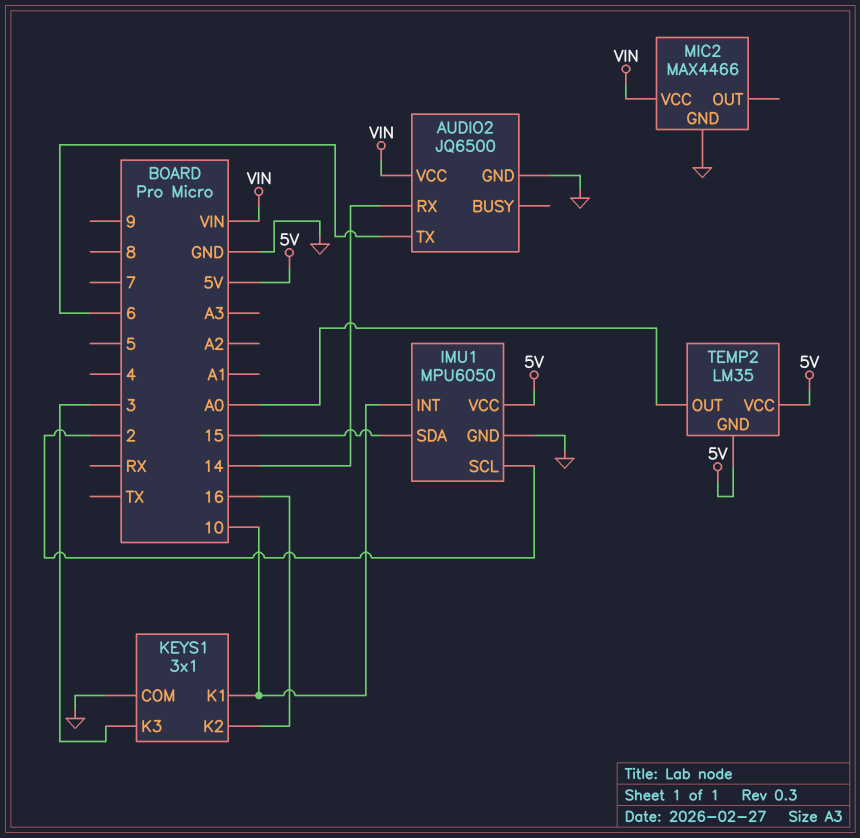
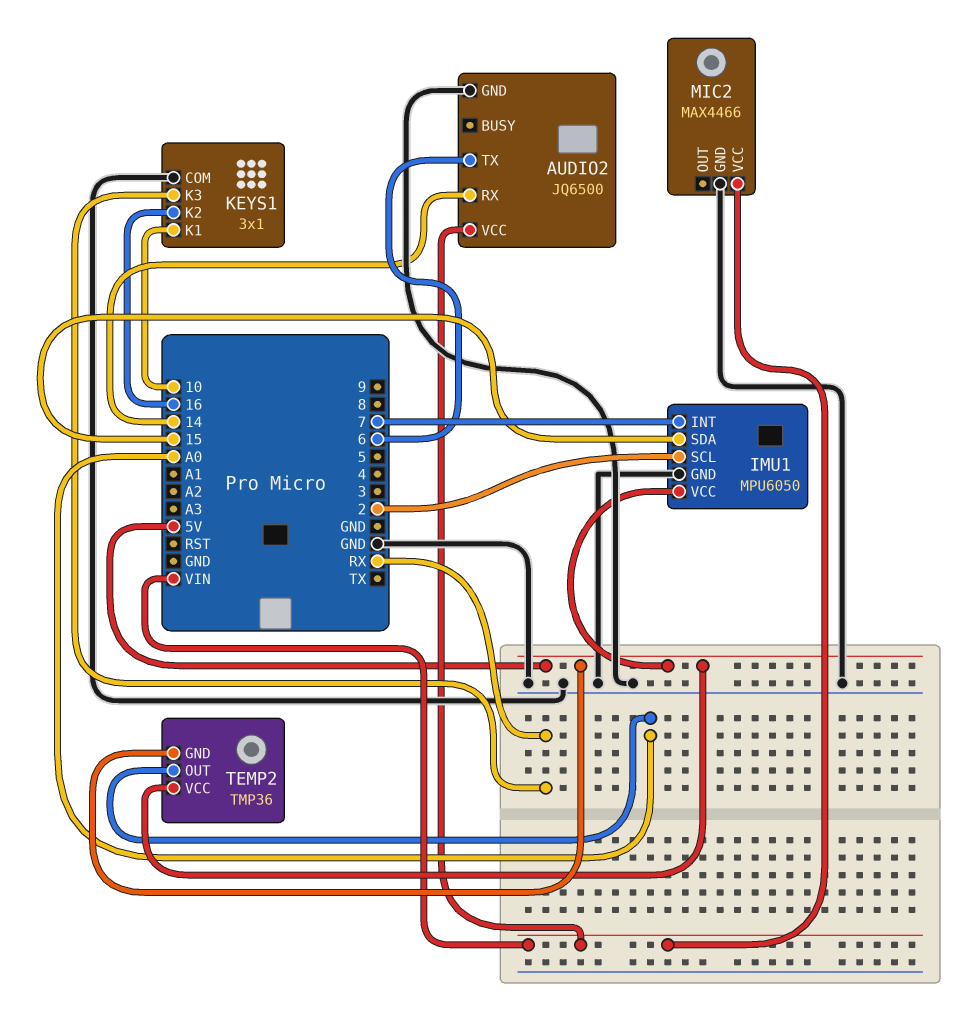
IMU1 pin INT: 10 -> 7
KEYS1 pin K3: 3 -> RX
TEMP2: LM35 -> TMP36

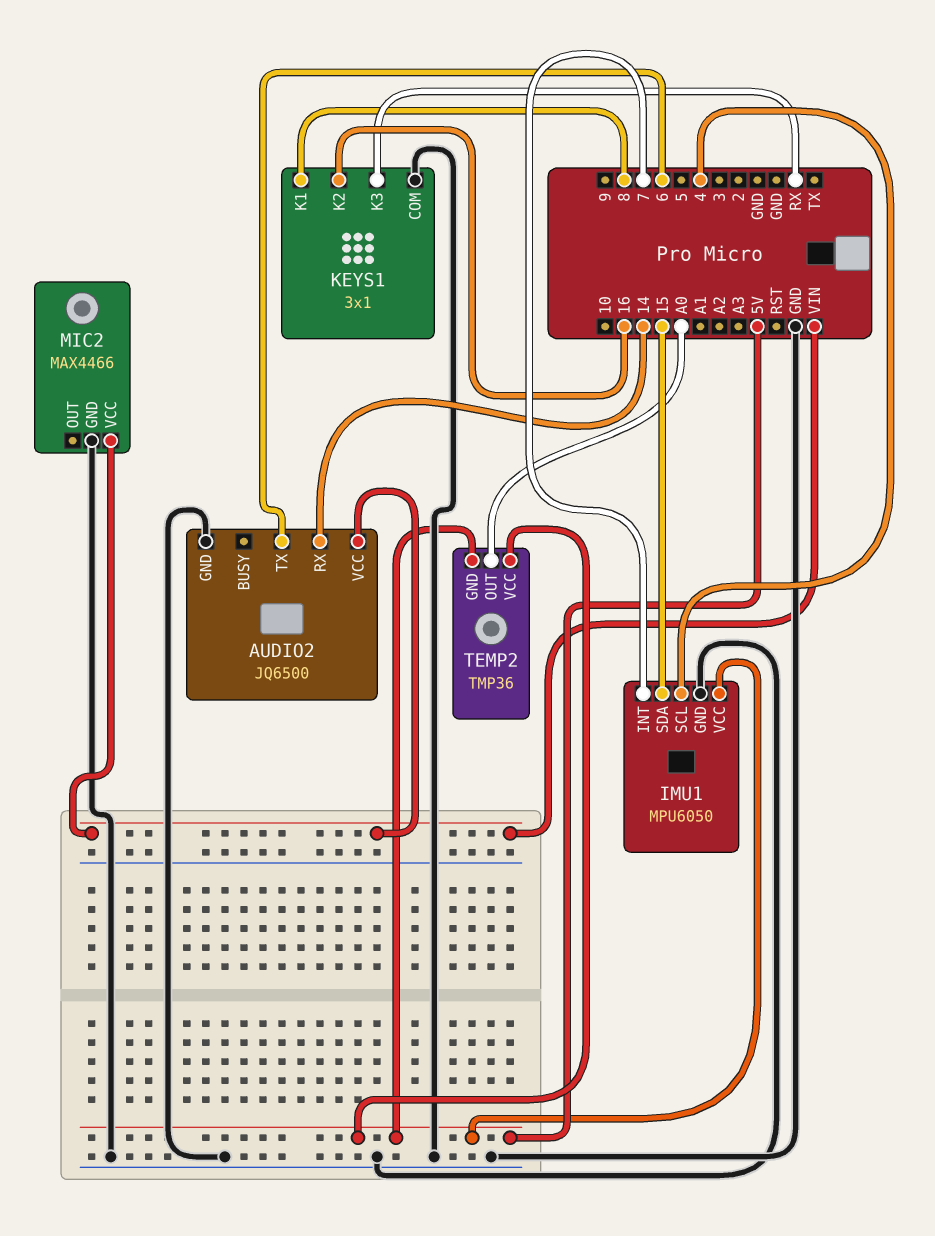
IMU1 pin SCL: 2 -> 4
KEYS1 pin K1: 10 -> 8

